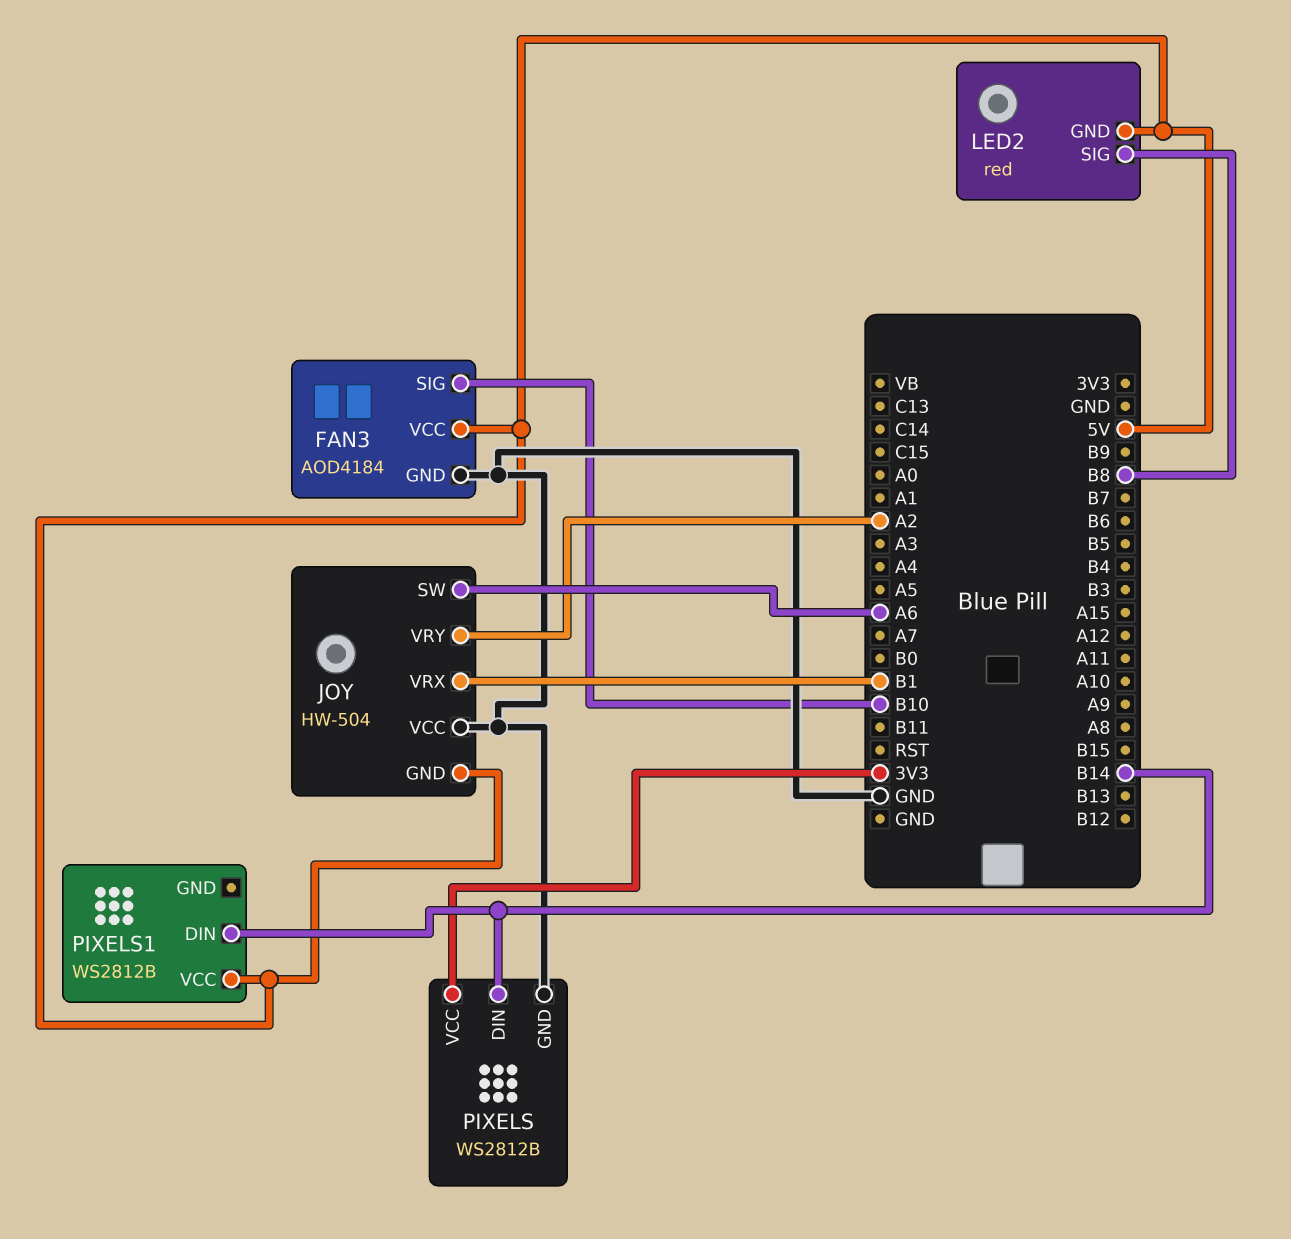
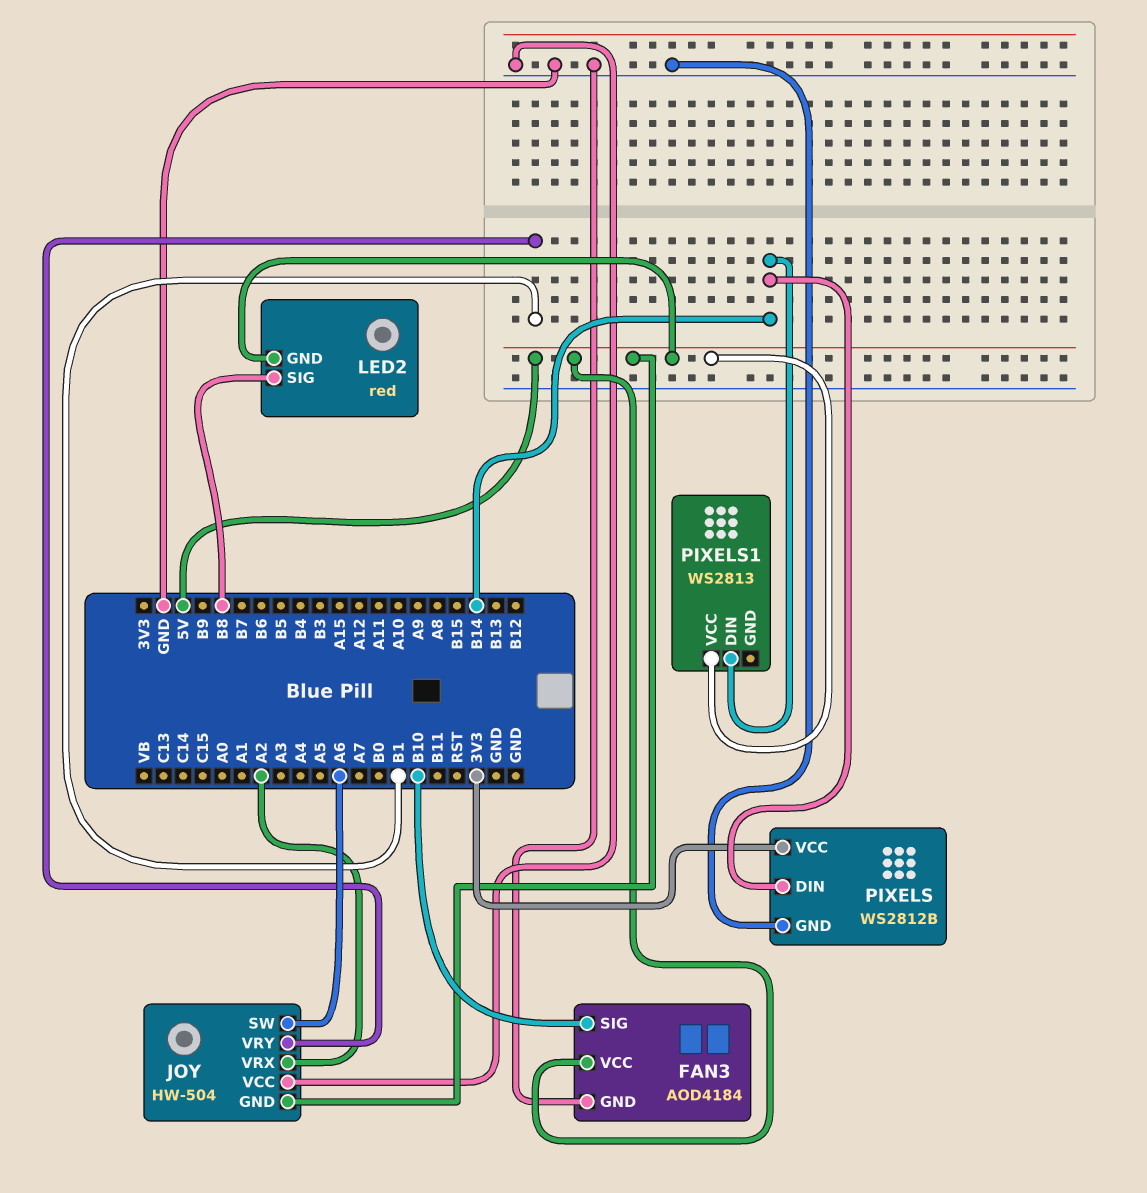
JOY pin VRX: B1 -> A2
JOY pin VRY: A2 -> B1
PIXELS1: WS2812B -> WS2813

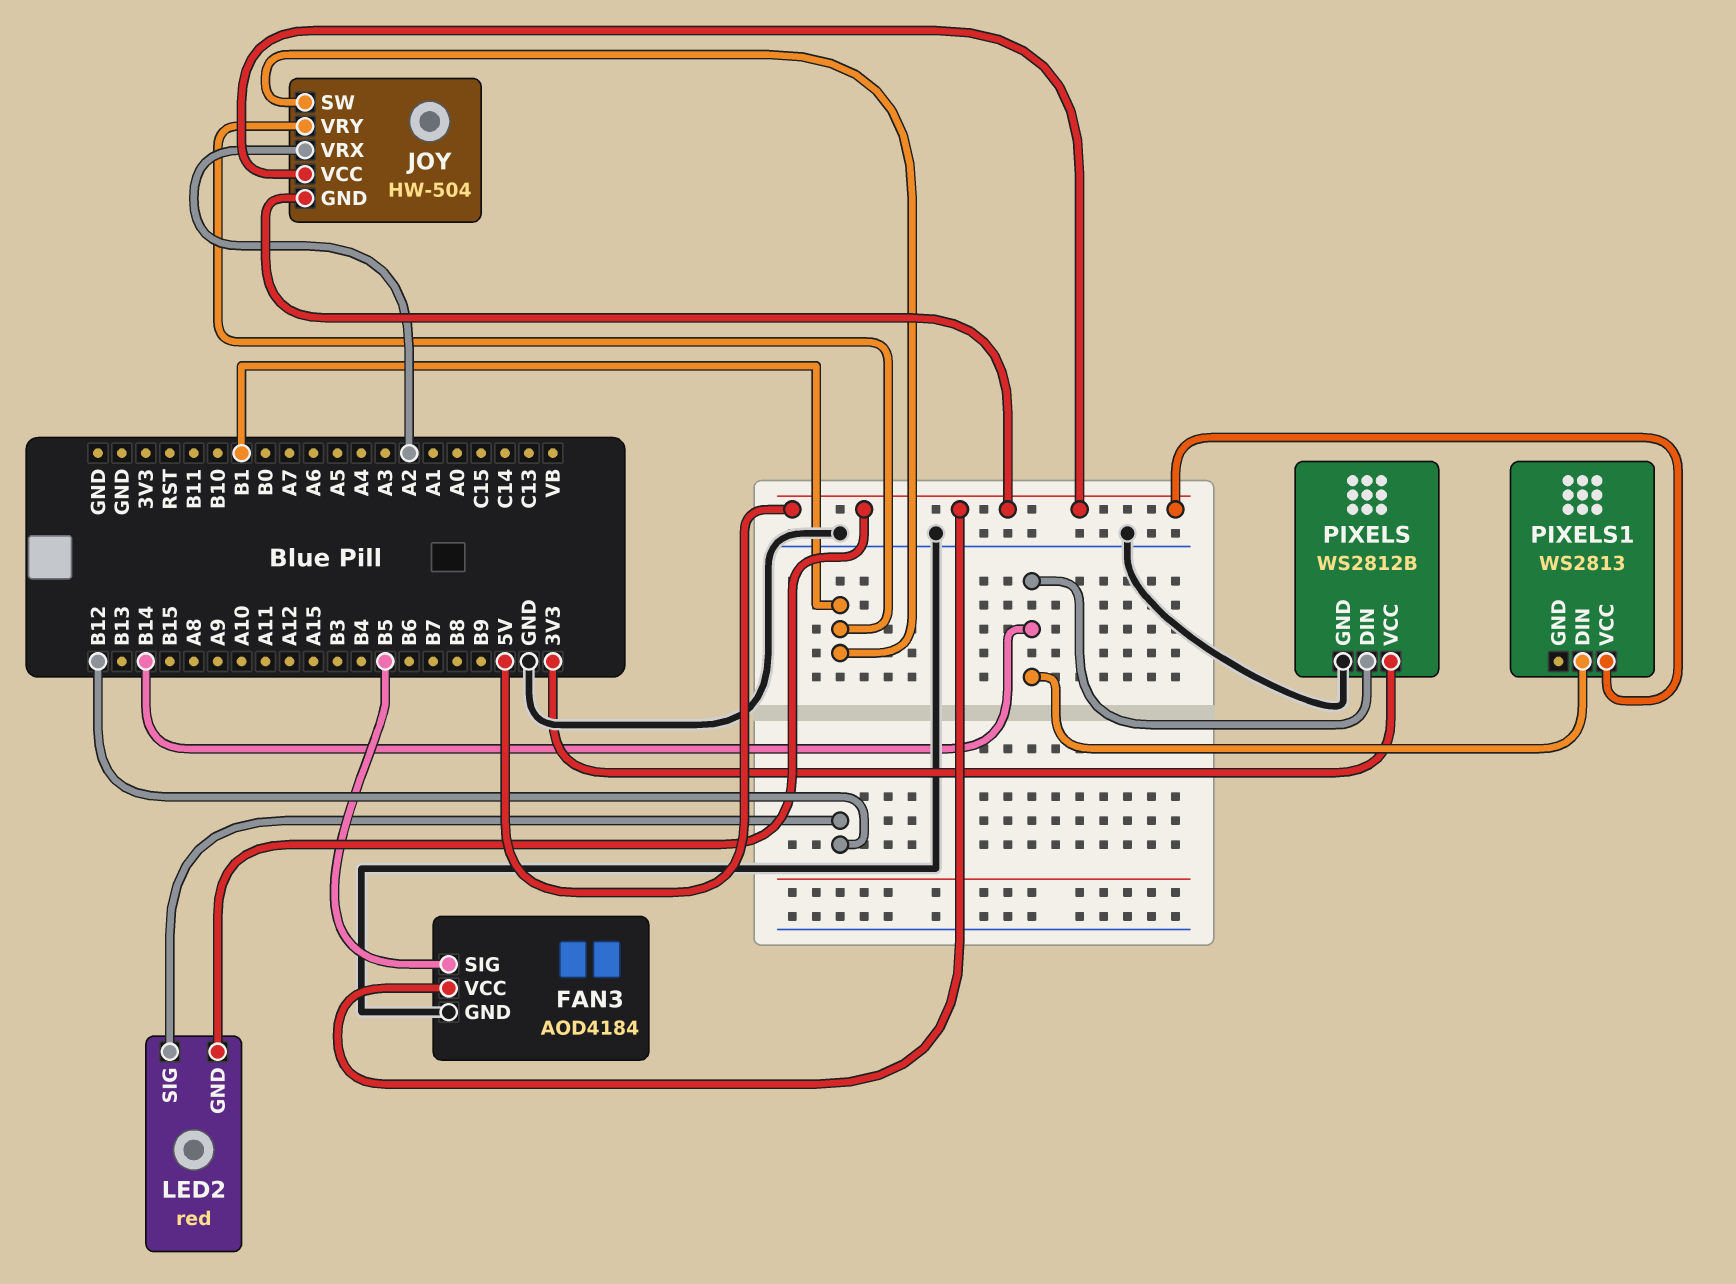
FAN3 pin SIG: B10 -> B5
JOY pin SW: A6 -> B1
JOY pin VCC: GND -> 5V
LED2 pin SIG: B8 -> B12

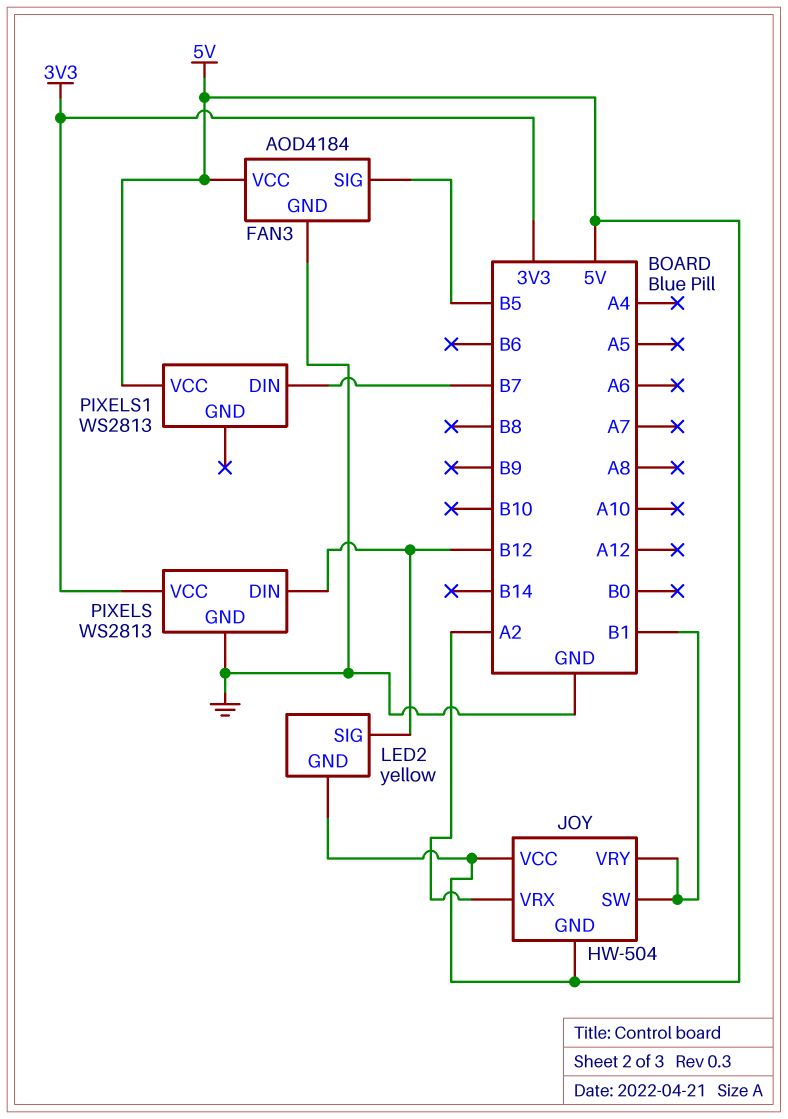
LED2: red -> yellow
PIXELS: WS2812B -> WS2813
PIXELS pin DIN: B14 -> B12
PIXELS1 pin DIN: B14 -> B7

